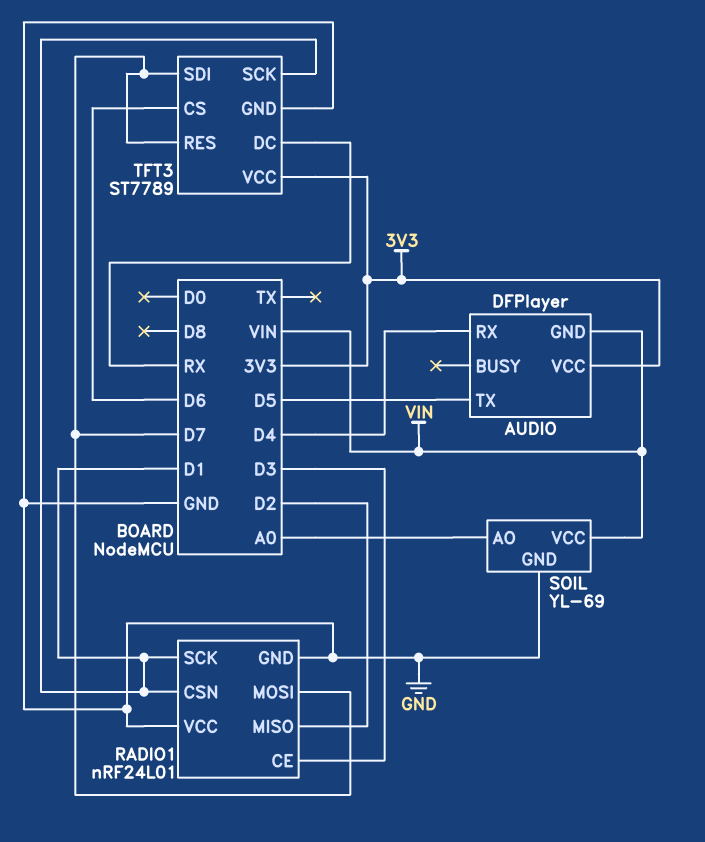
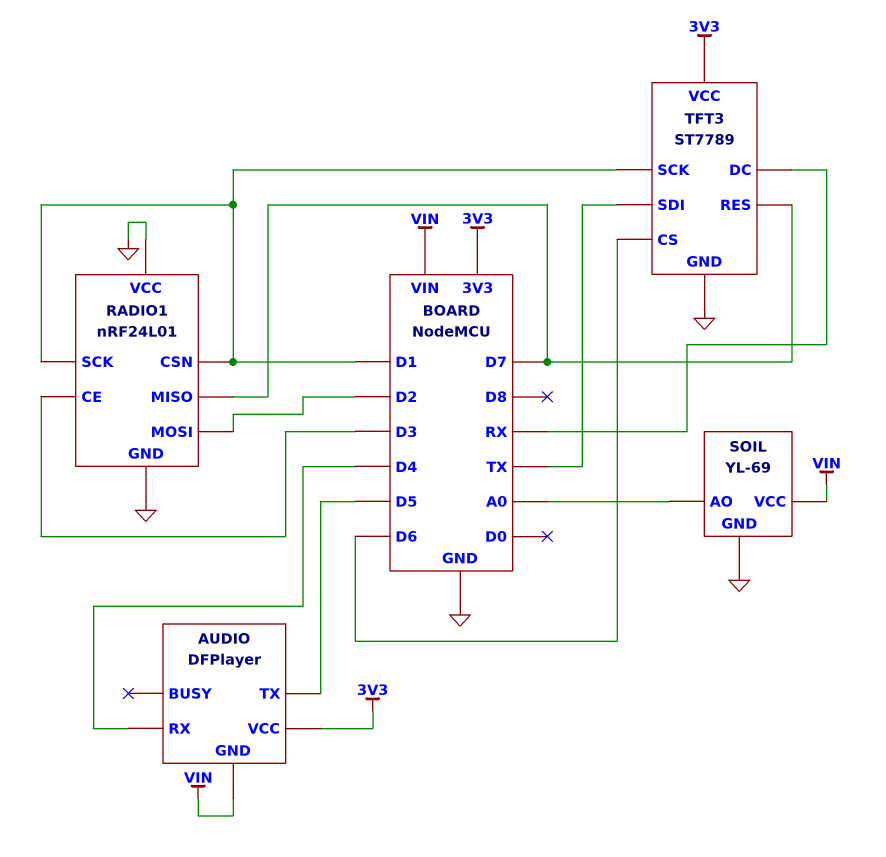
RADIO1 pin MISO: D2 -> D7
RADIO1 pin MOSI: D7 -> D2
TFT3 pin SDI: D7 -> TX

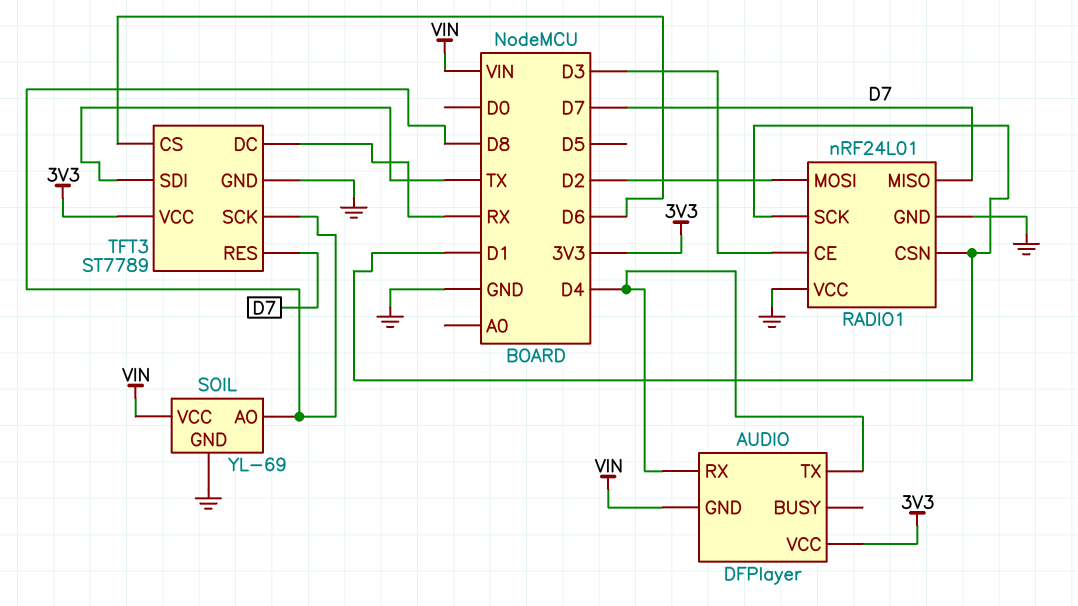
AUDIO pin TX: D5 -> D4
SOIL pin AO: A0 -> D8
TFT3 pin SCK: D1 -> D8

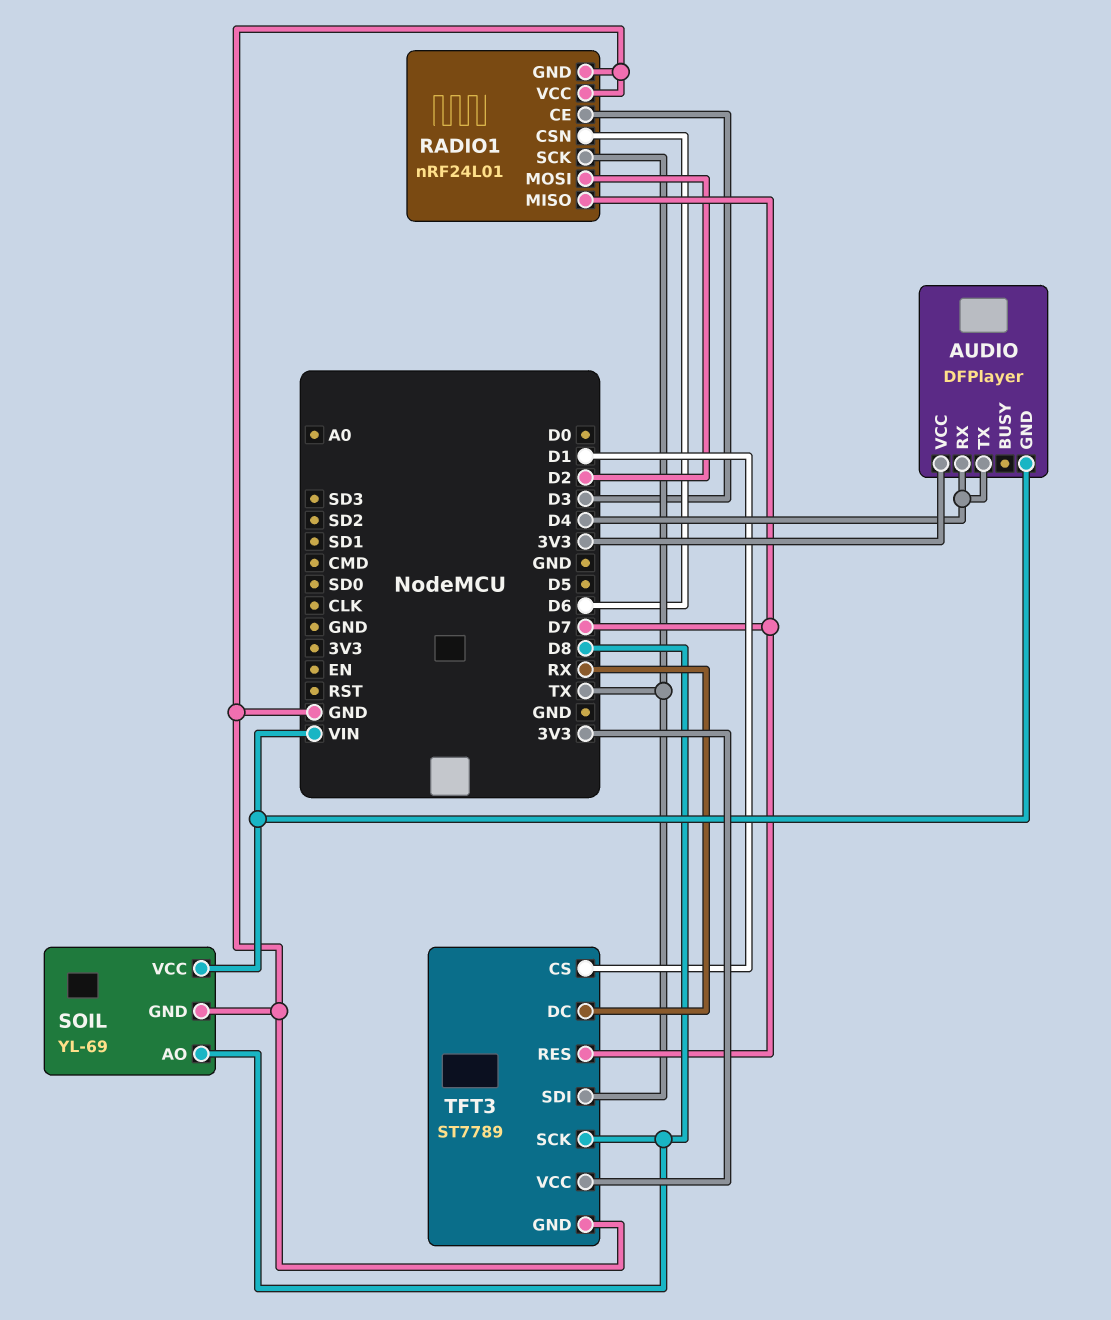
RADIO1 pin CSN: D1 -> D6
RADIO1 pin SCK: D1 -> TX
TFT3 pin CS: D6 -> D1

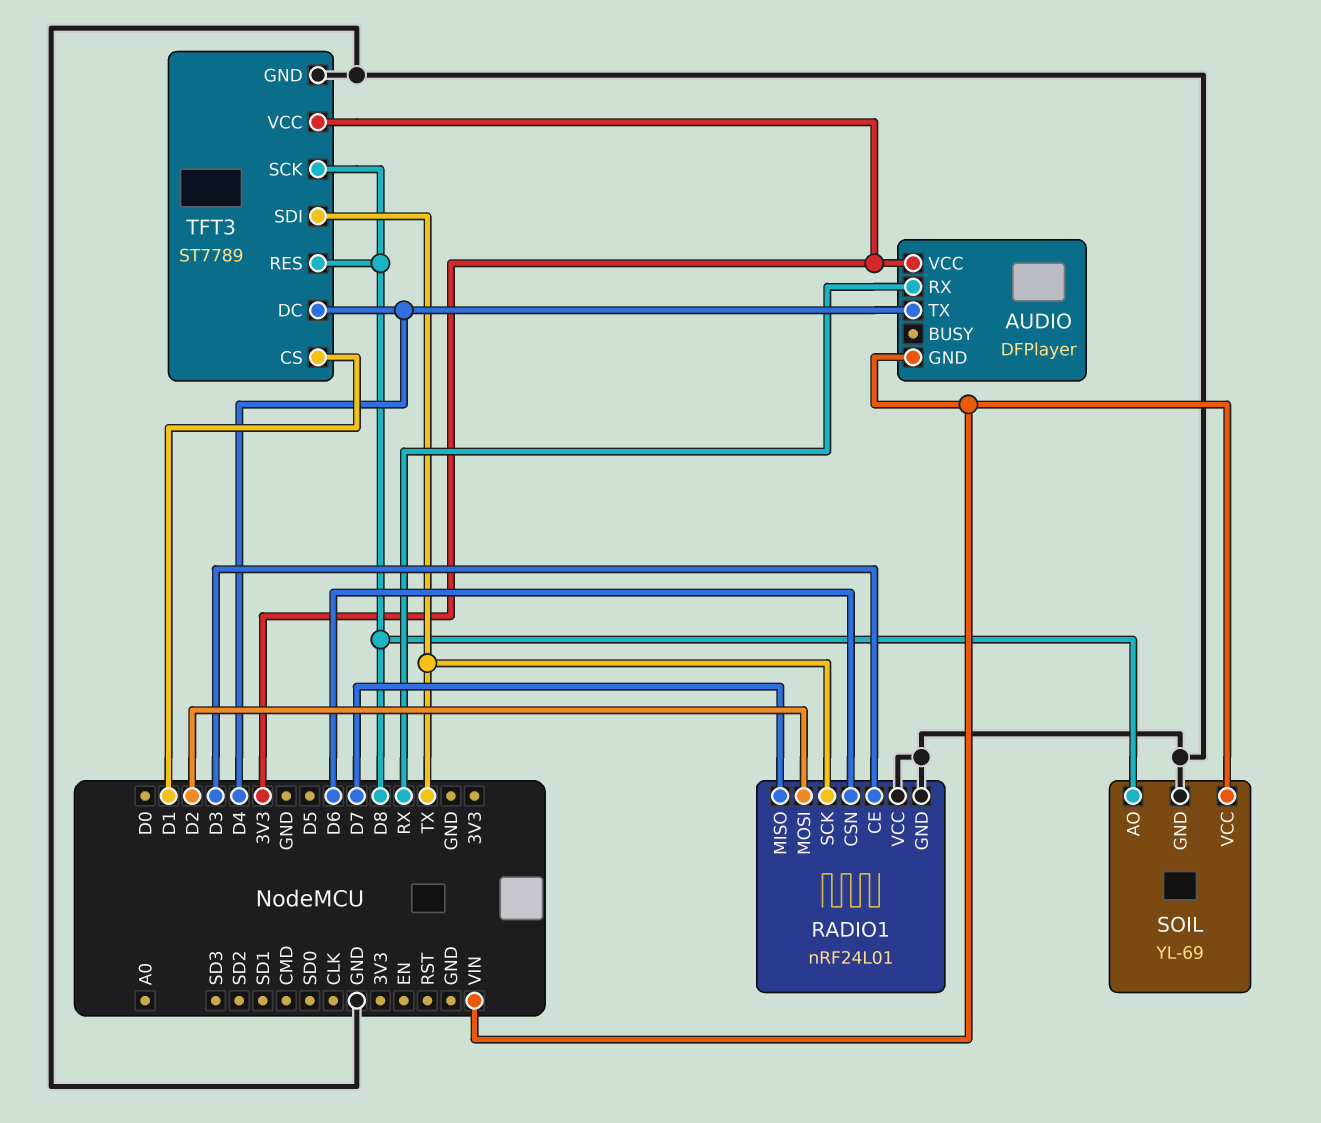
AUDIO pin RX: D4 -> RX
TFT3 pin DC: RX -> D4
TFT3 pin RES: D7 -> D8

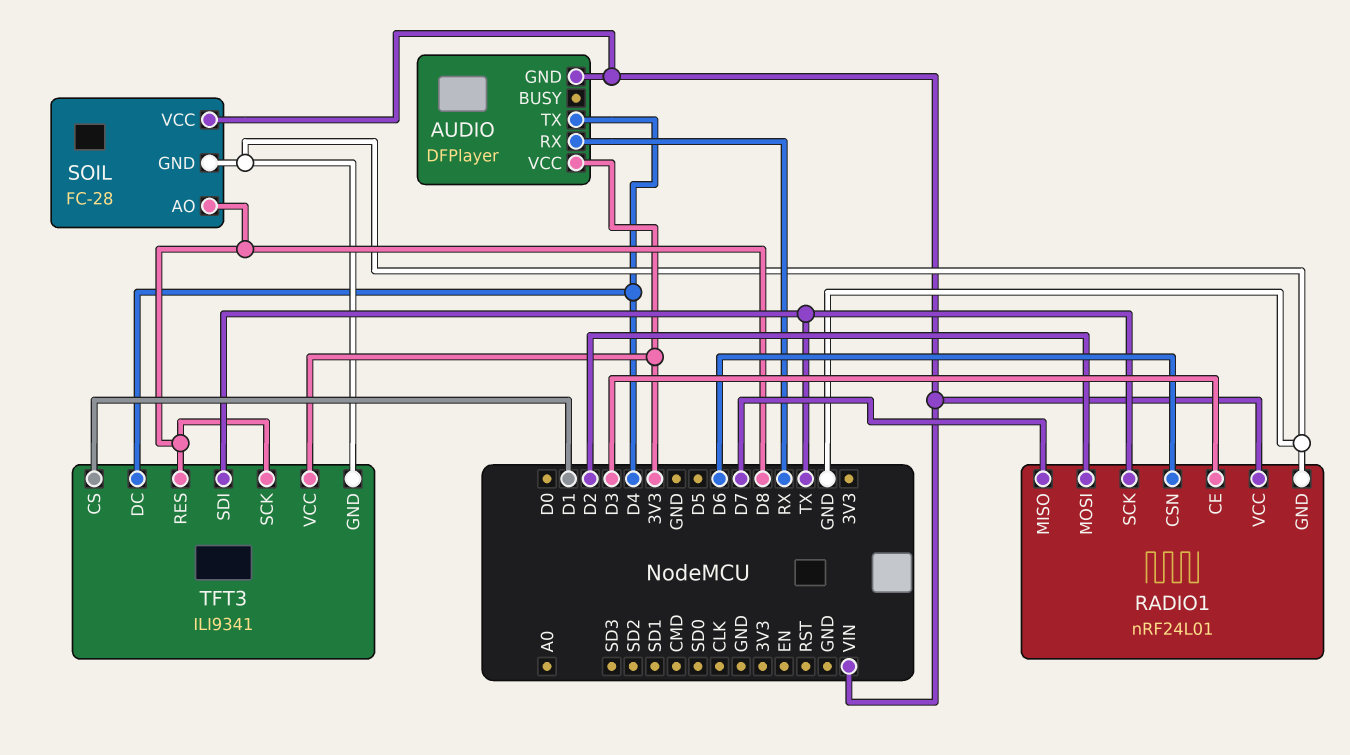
RADIO1 pin VCC: GND -> VIN
SOIL: YL-69 -> FC-28
TFT3: ST7789 -> ILI9341

